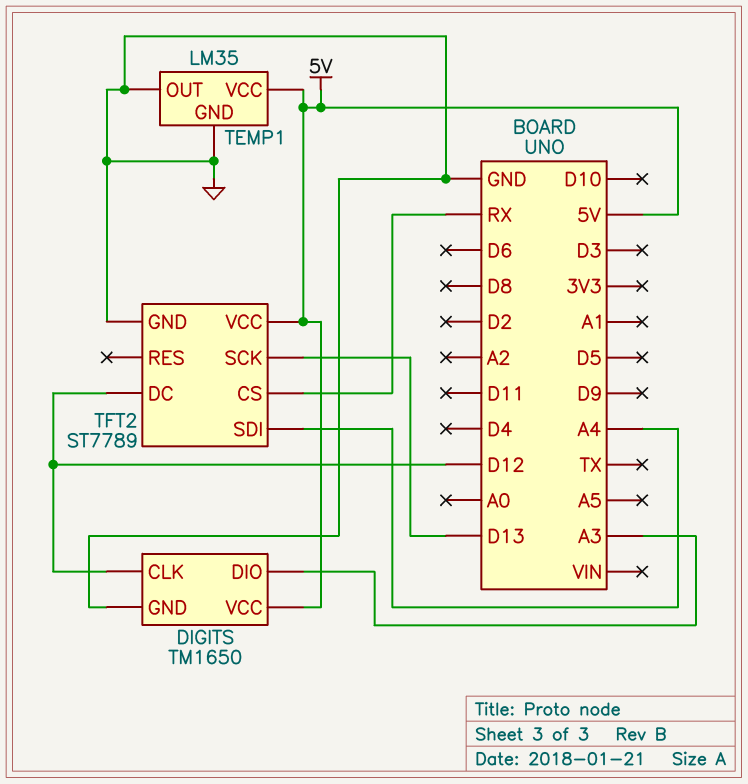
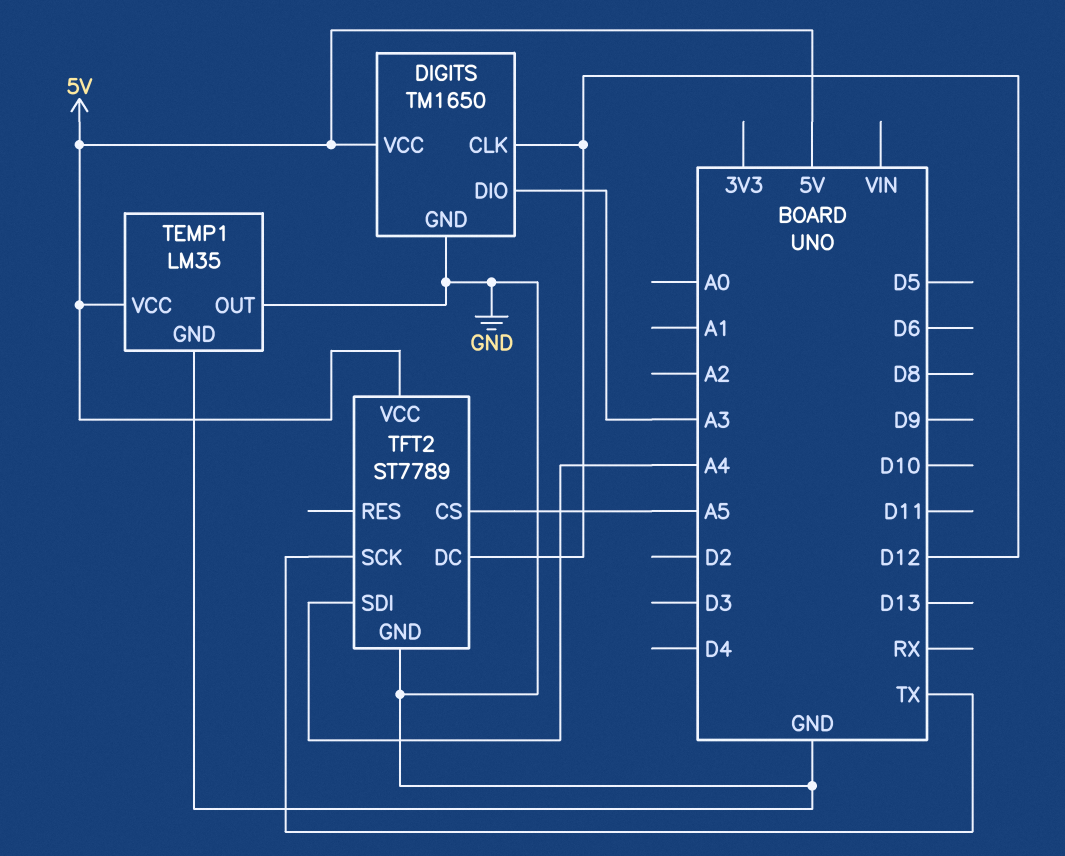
TFT2 pin CS: RX -> A5
TFT2 pin SCK: D13 -> TX

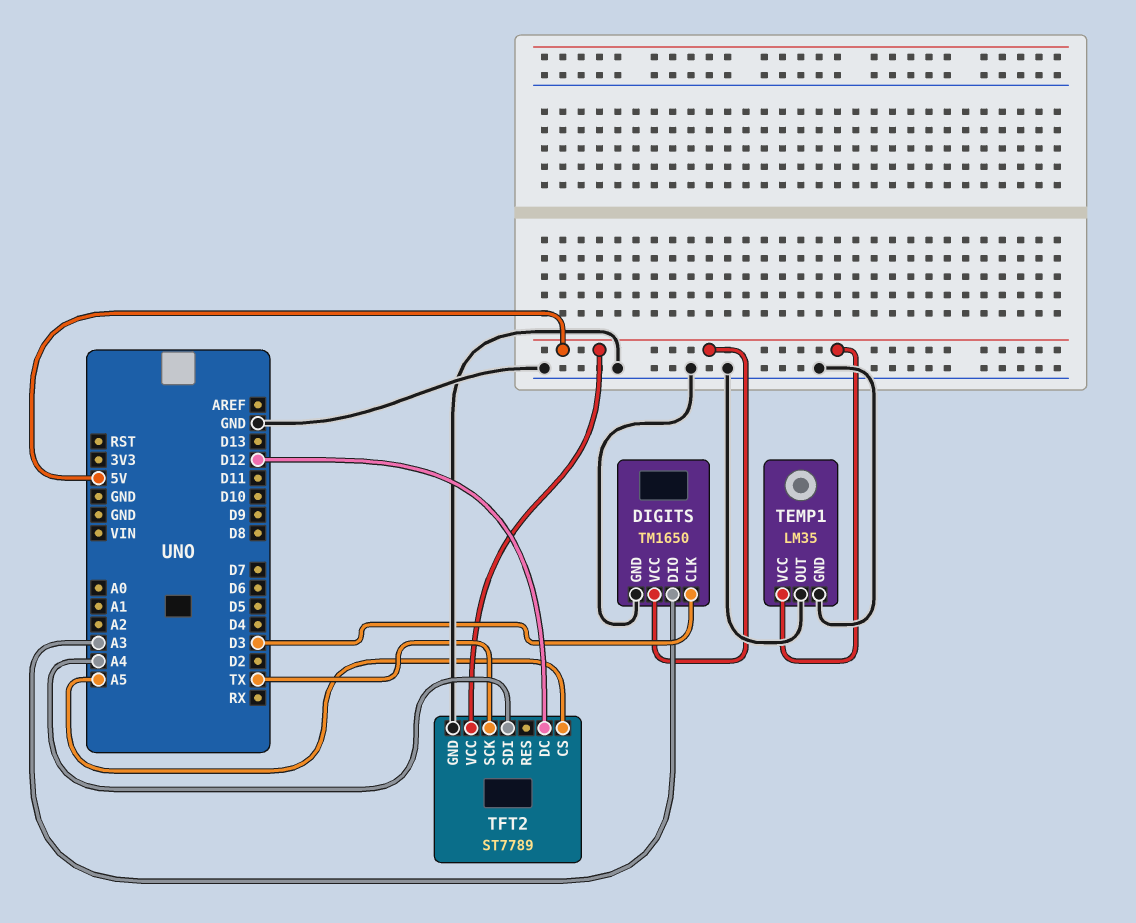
DIGITS pin CLK: D12 -> D3

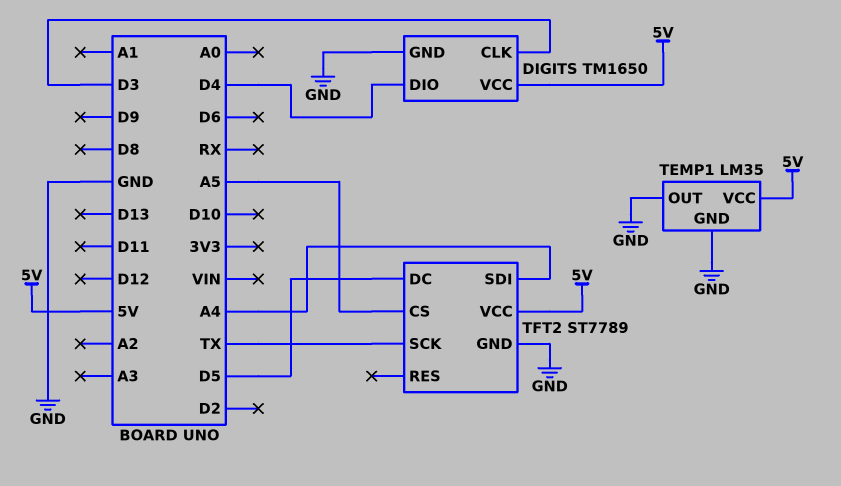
DIGITS pin DIO: A3 -> D4
TFT2 pin DC: D12 -> D5

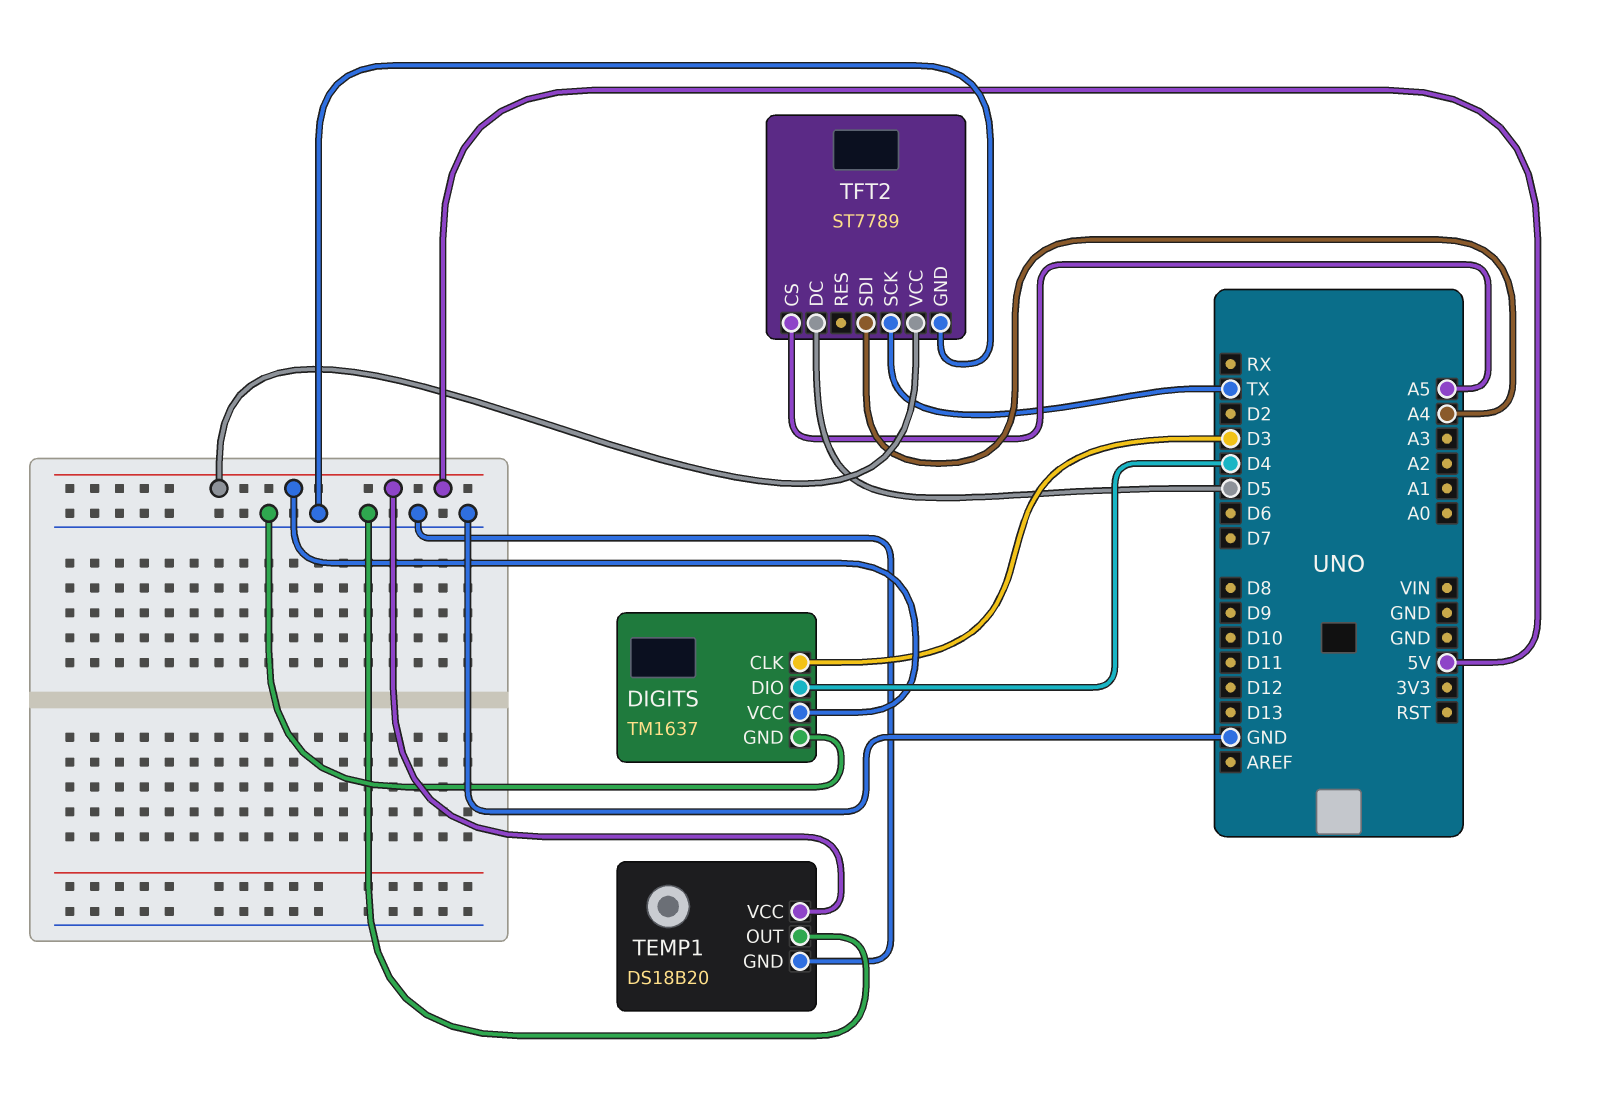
DIGITS: TM1650 -> TM1637
TEMP1: LM35 -> DS18B20

